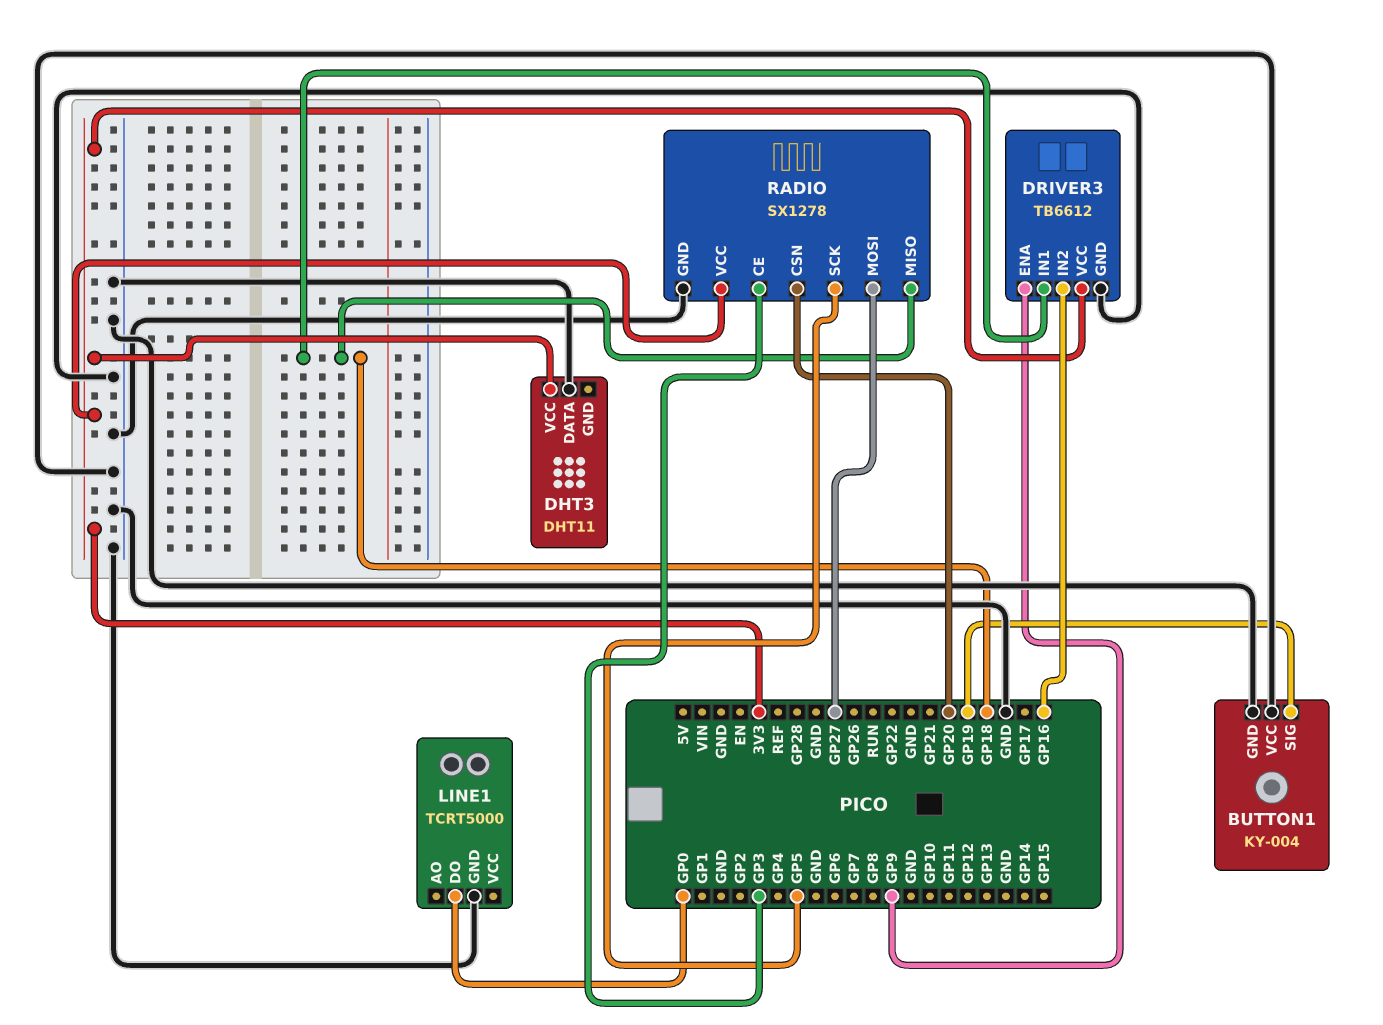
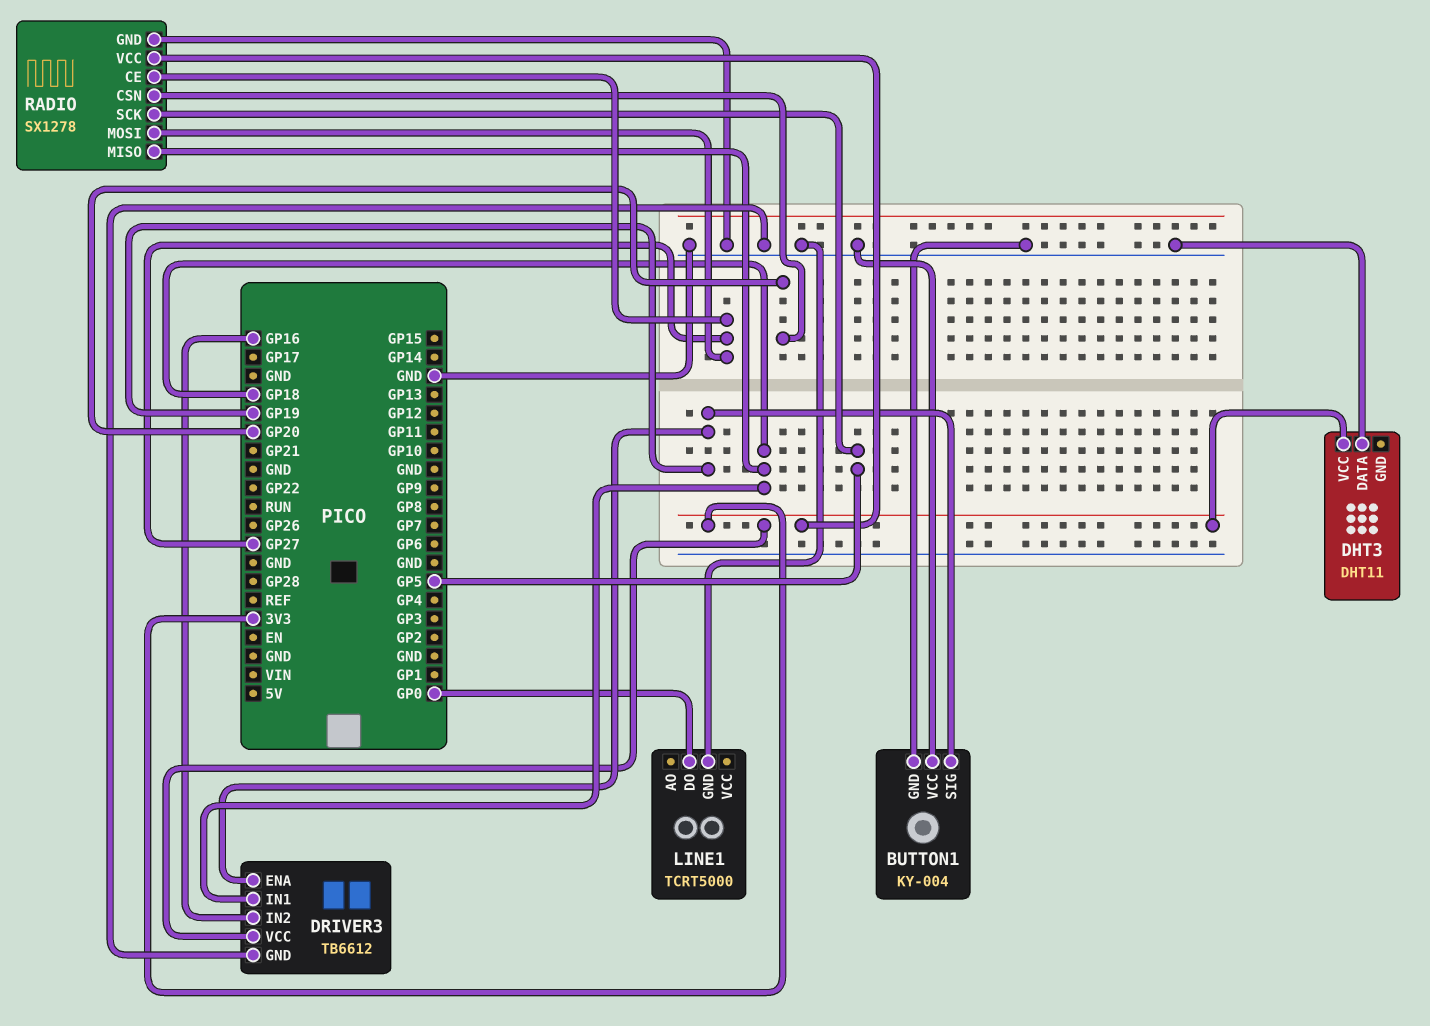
DRIVER3 pin ENA: GP9 -> GP19
RADIO pin CE: GP3 -> GP27

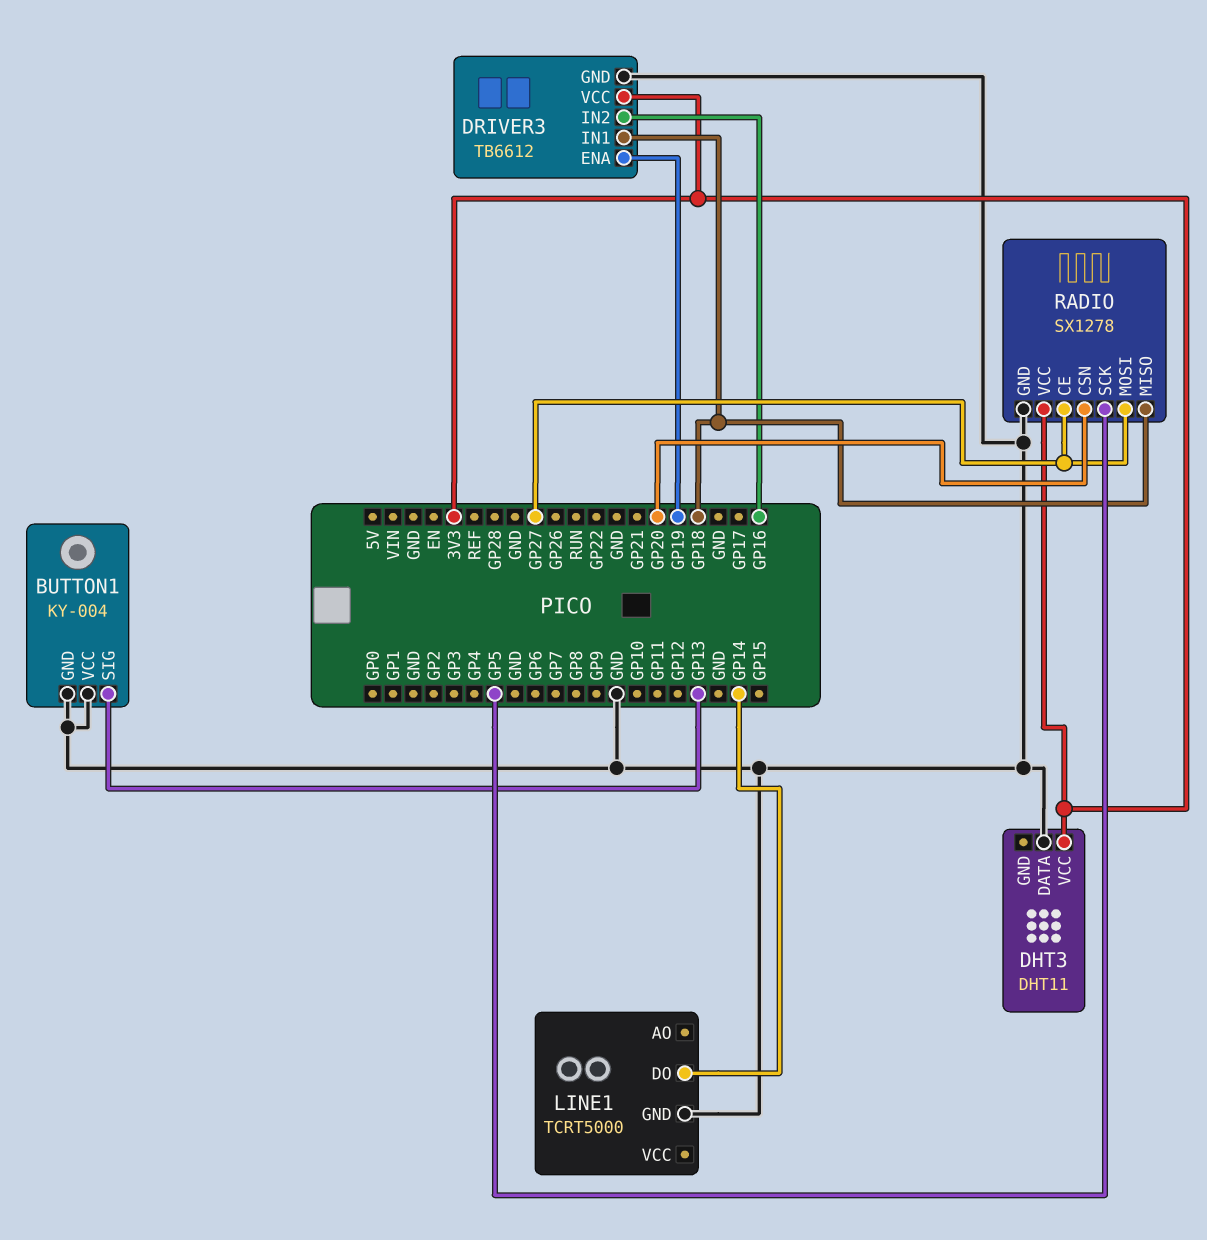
BUTTON1 pin SIG: GP19 -> GP13
LINE1 pin DO: GP0 -> GP14

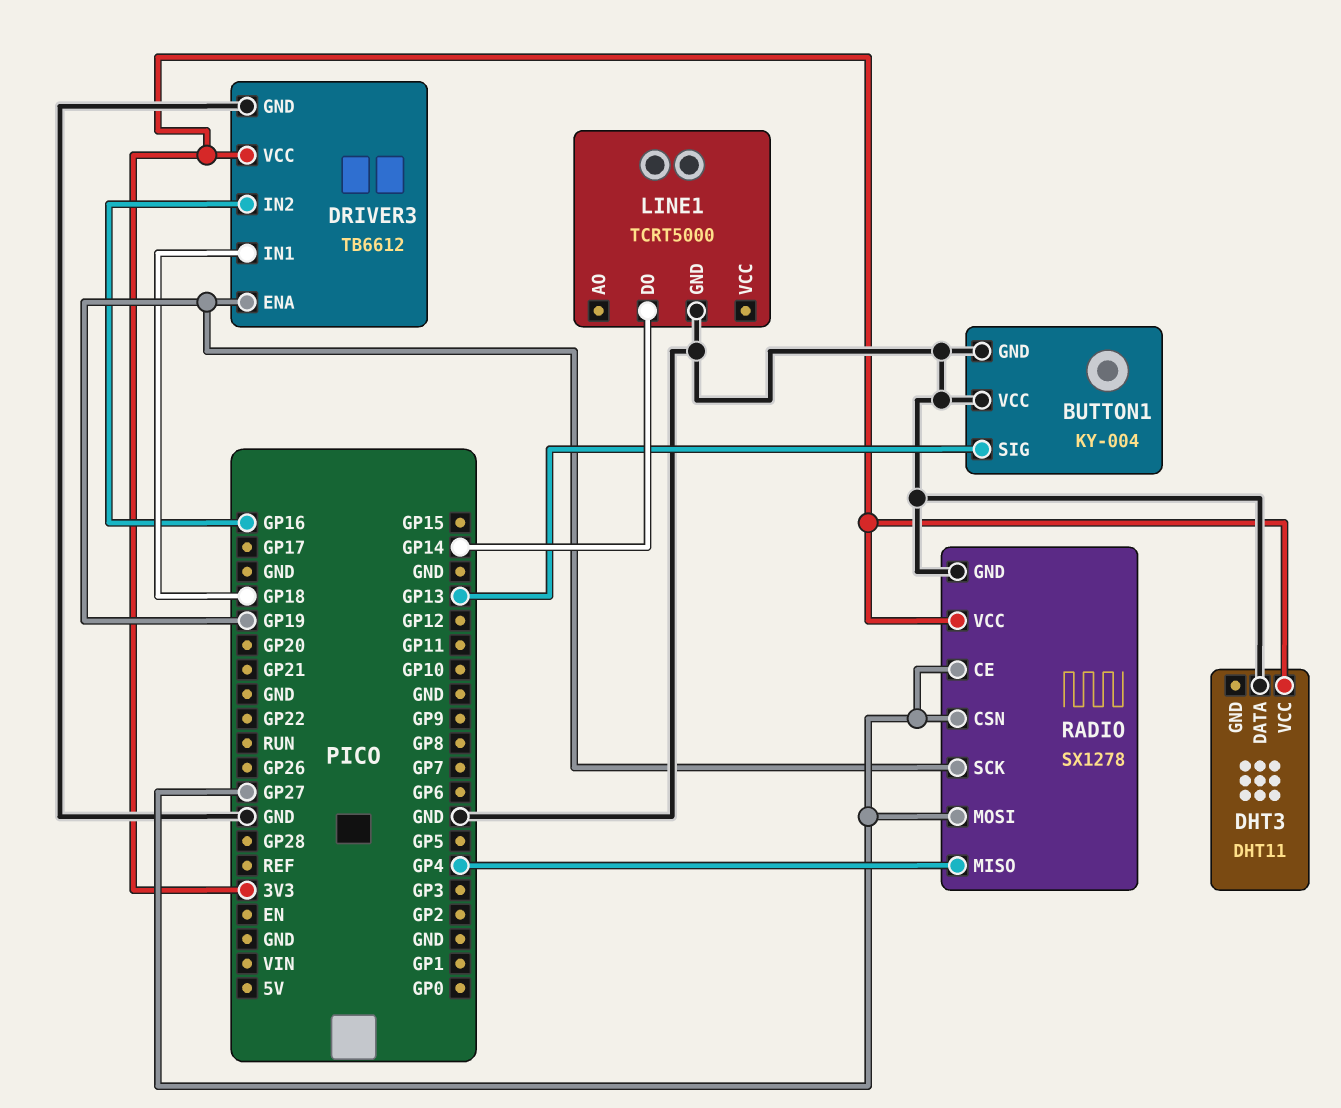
RADIO pin CSN: GP20 -> GP27
RADIO pin MISO: GP18 -> GP4
RADIO pin SCK: GP5 -> GP19

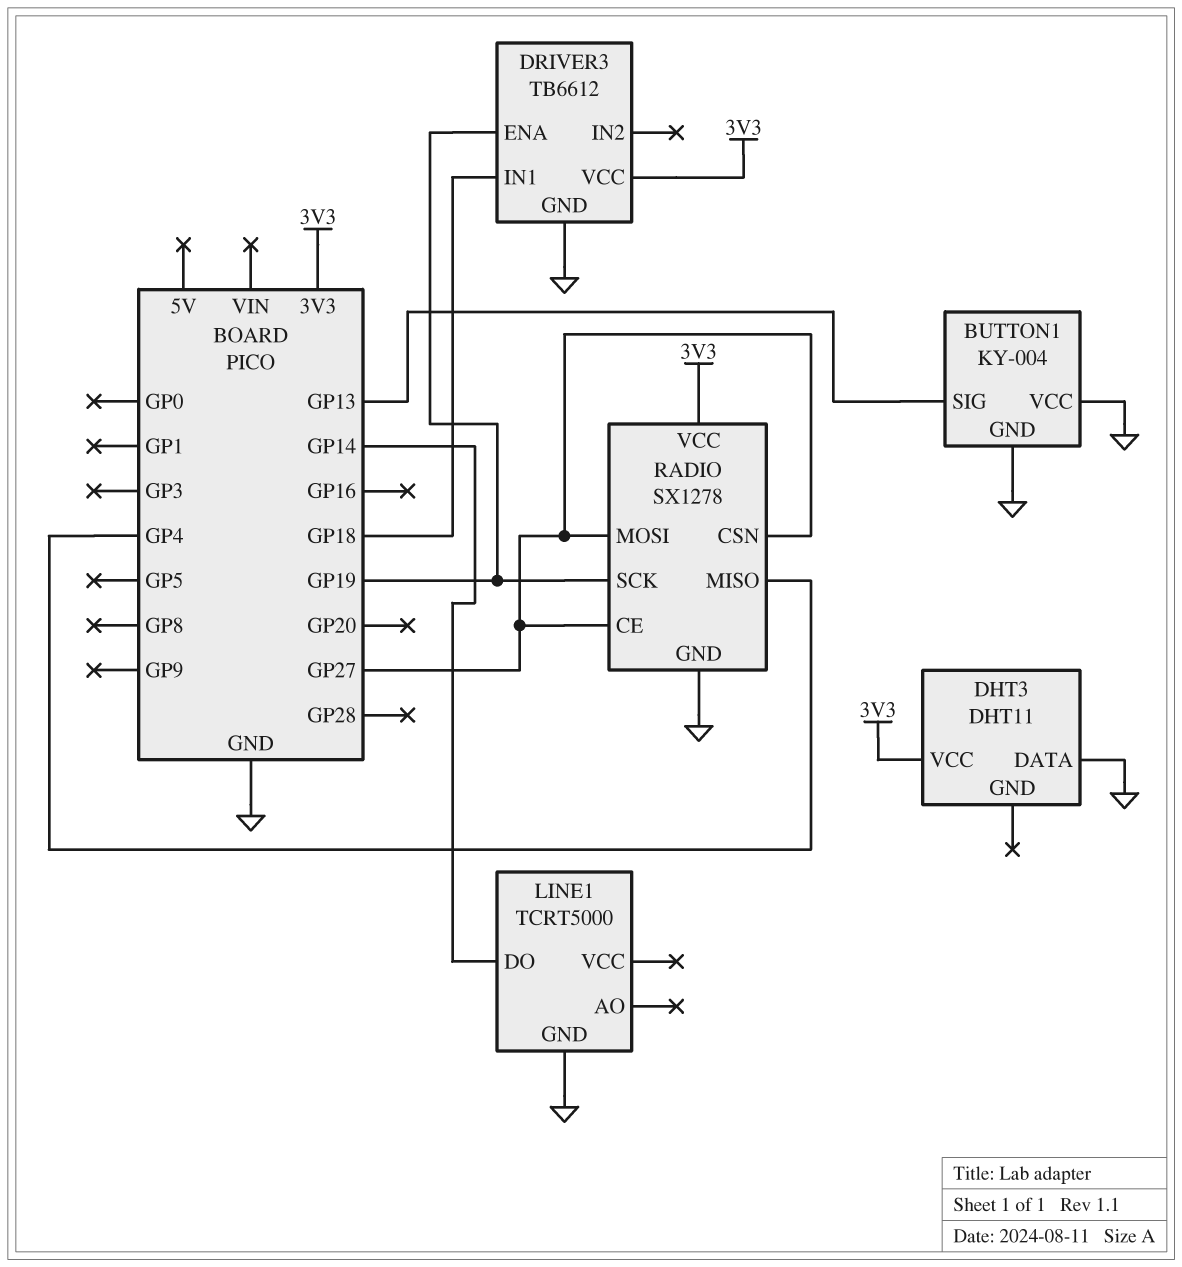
DRIVER3 pin IN2: GP16 -> none

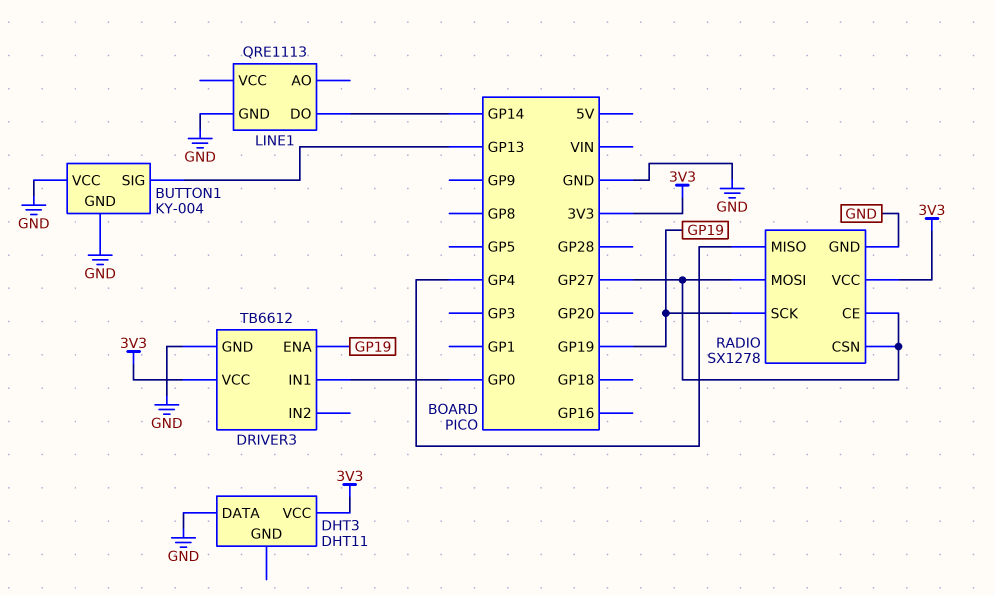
DRIVER3 pin IN1: GP18 -> GP0
LINE1: TCRT5000 -> QRE1113

